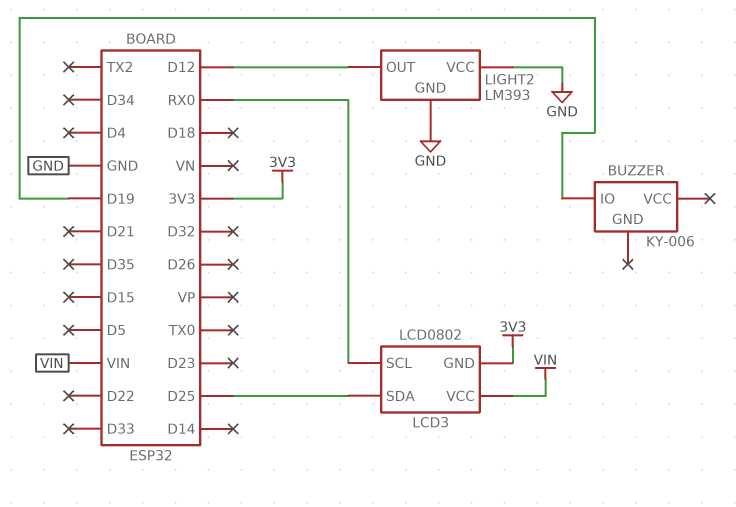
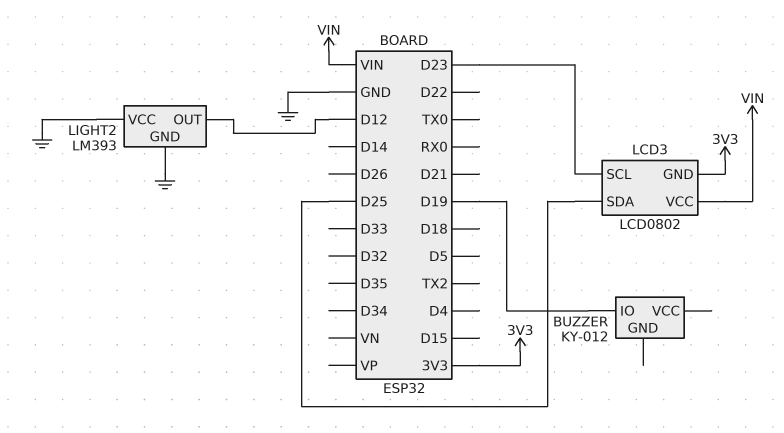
BUZZER: KY-006 -> KY-012
LCD3 pin SCL: RX0 -> D23

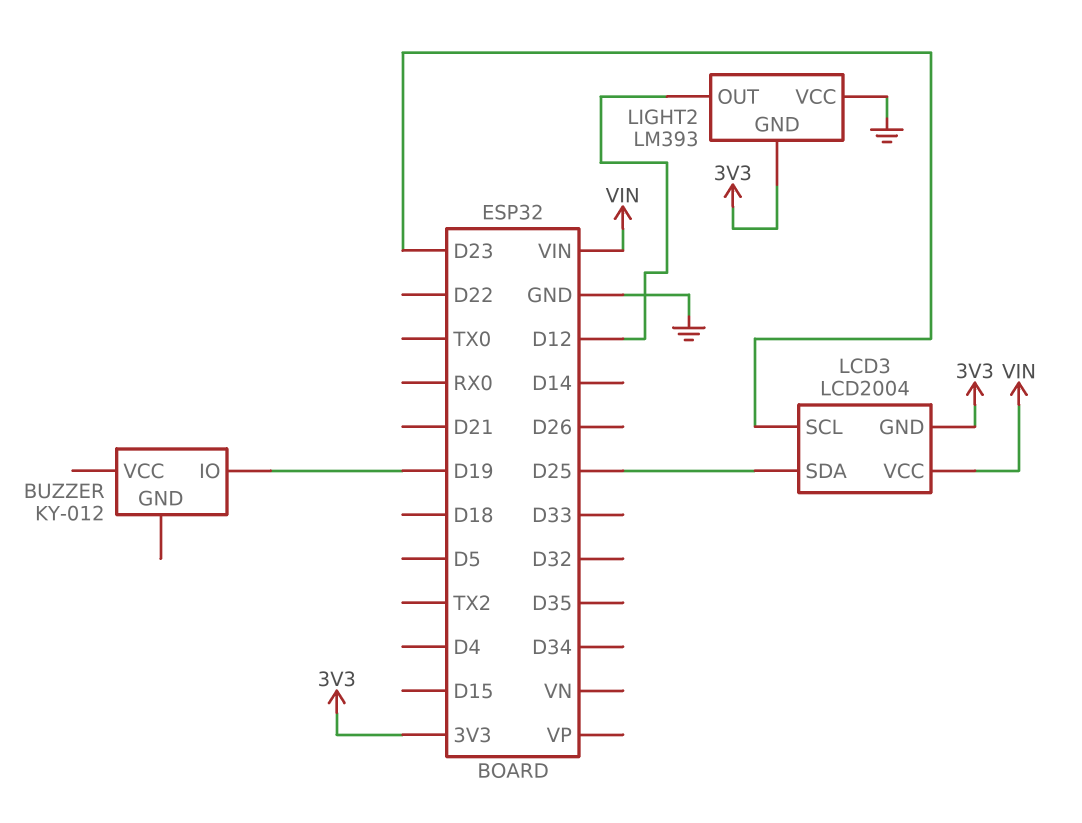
LCD3: LCD0802 -> LCD2004
LIGHT2 pin GND: GND -> 3V3

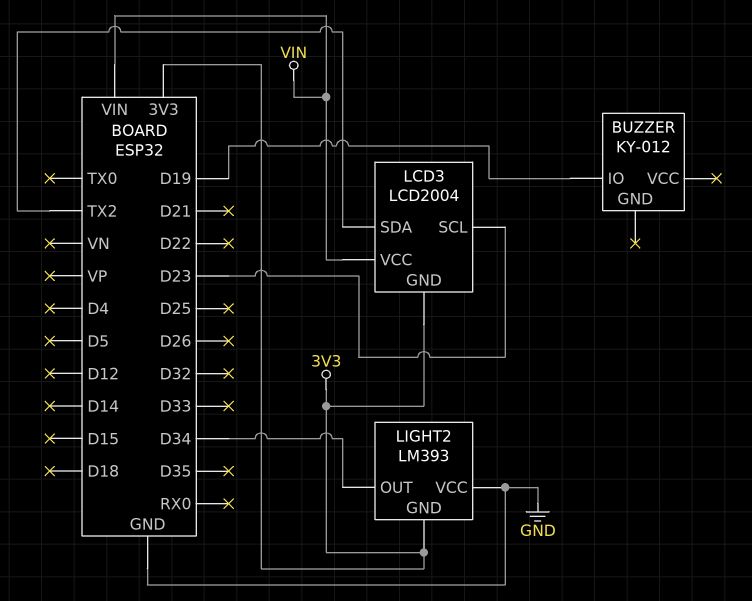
LCD3 pin SDA: D25 -> TX2
LIGHT2 pin OUT: D12 -> D34

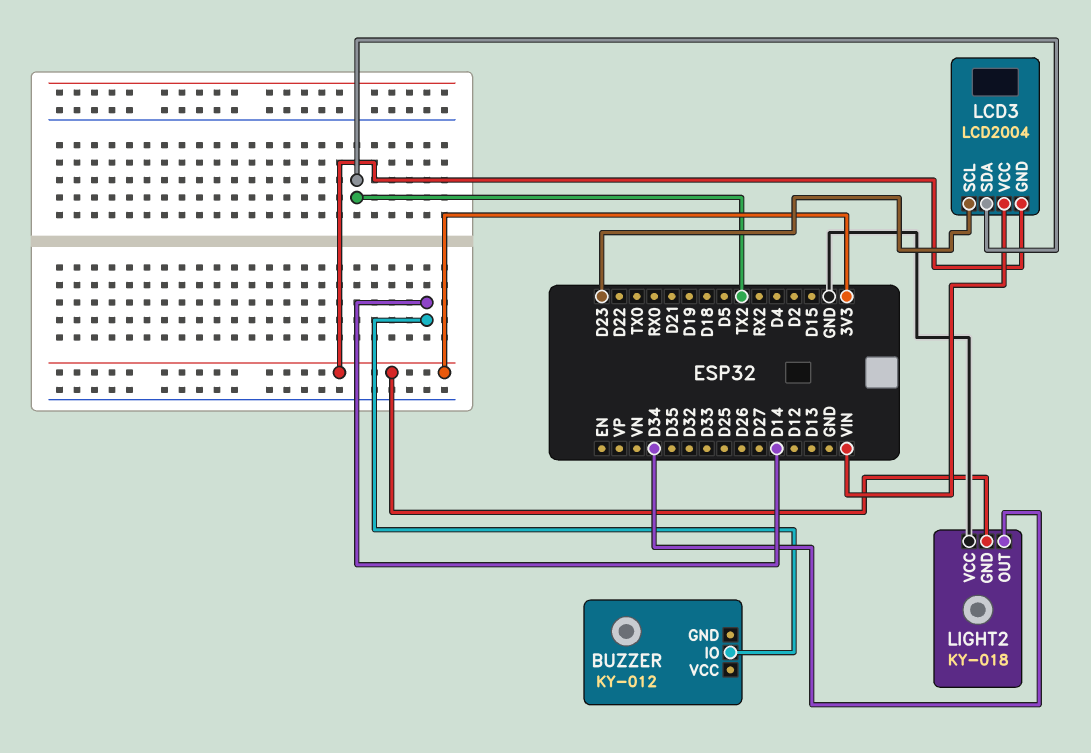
BUZZER pin IO: D19 -> D14
LIGHT2: LM393 -> KY-018

